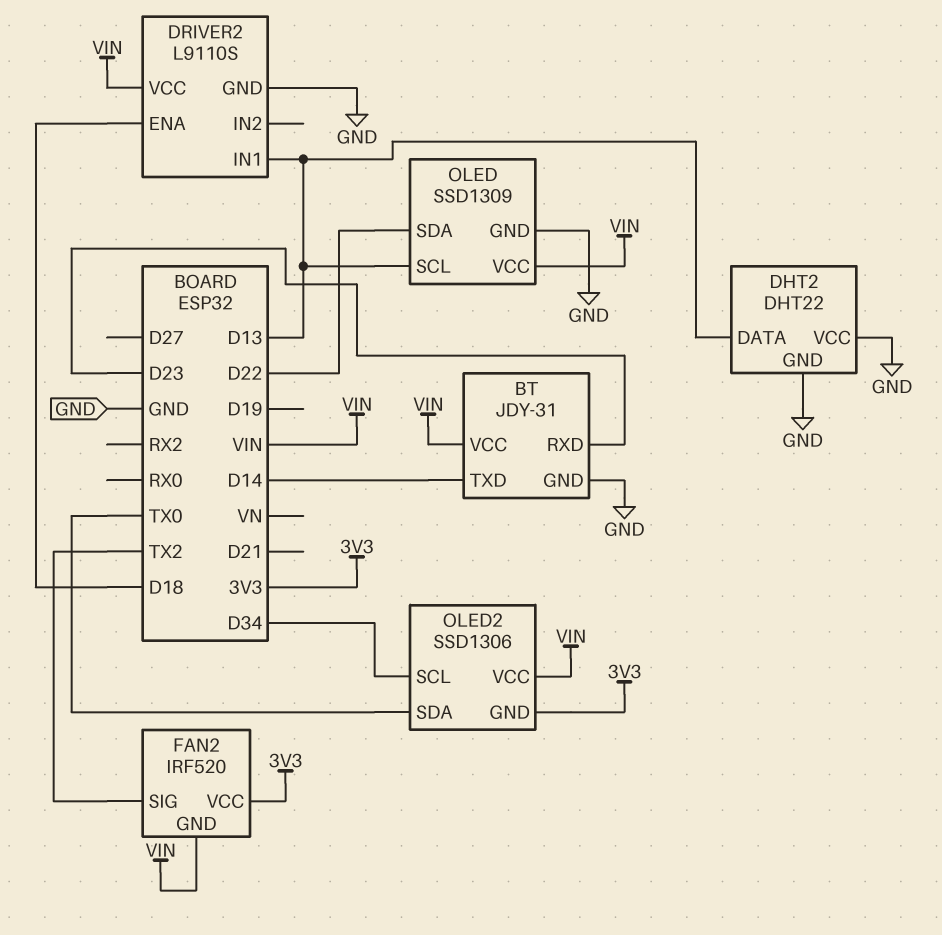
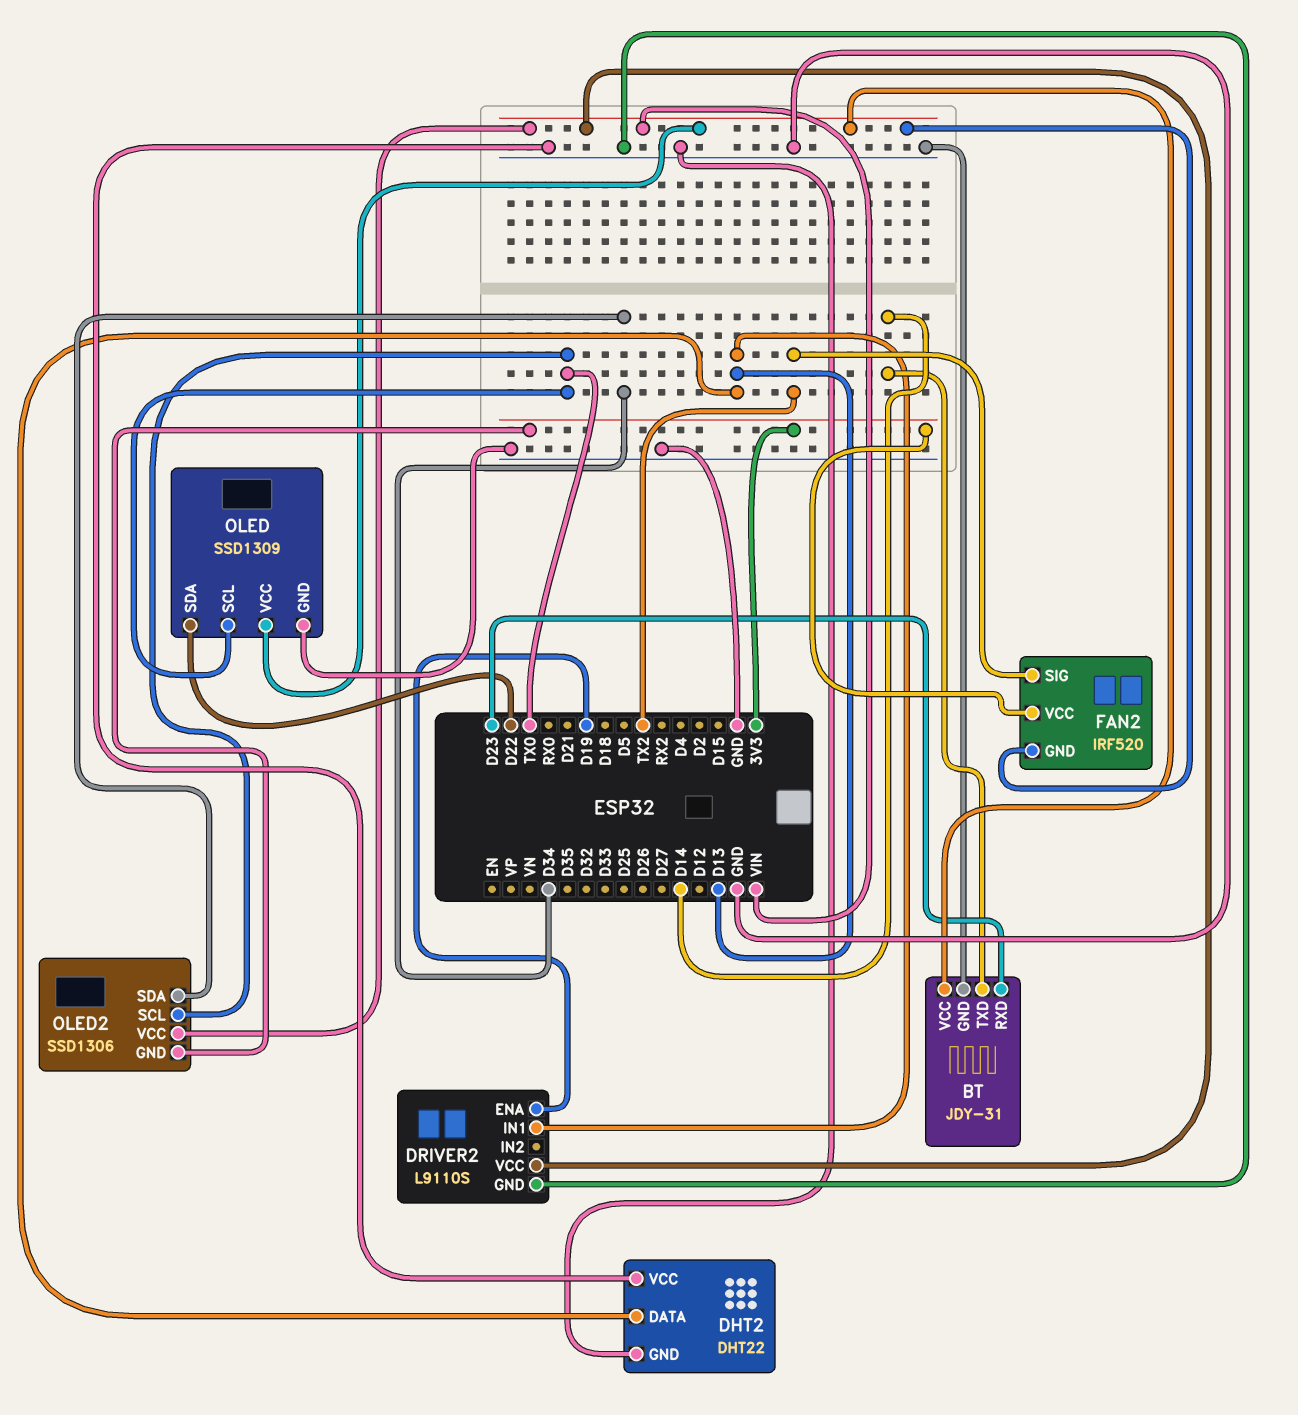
DRIVER2 pin ENA: D18 -> D19
OLED pin SCL: D13 -> TX0
OLED2 pin SCL: D34 -> TX0
OLED2 pin SDA: TX0 -> D34

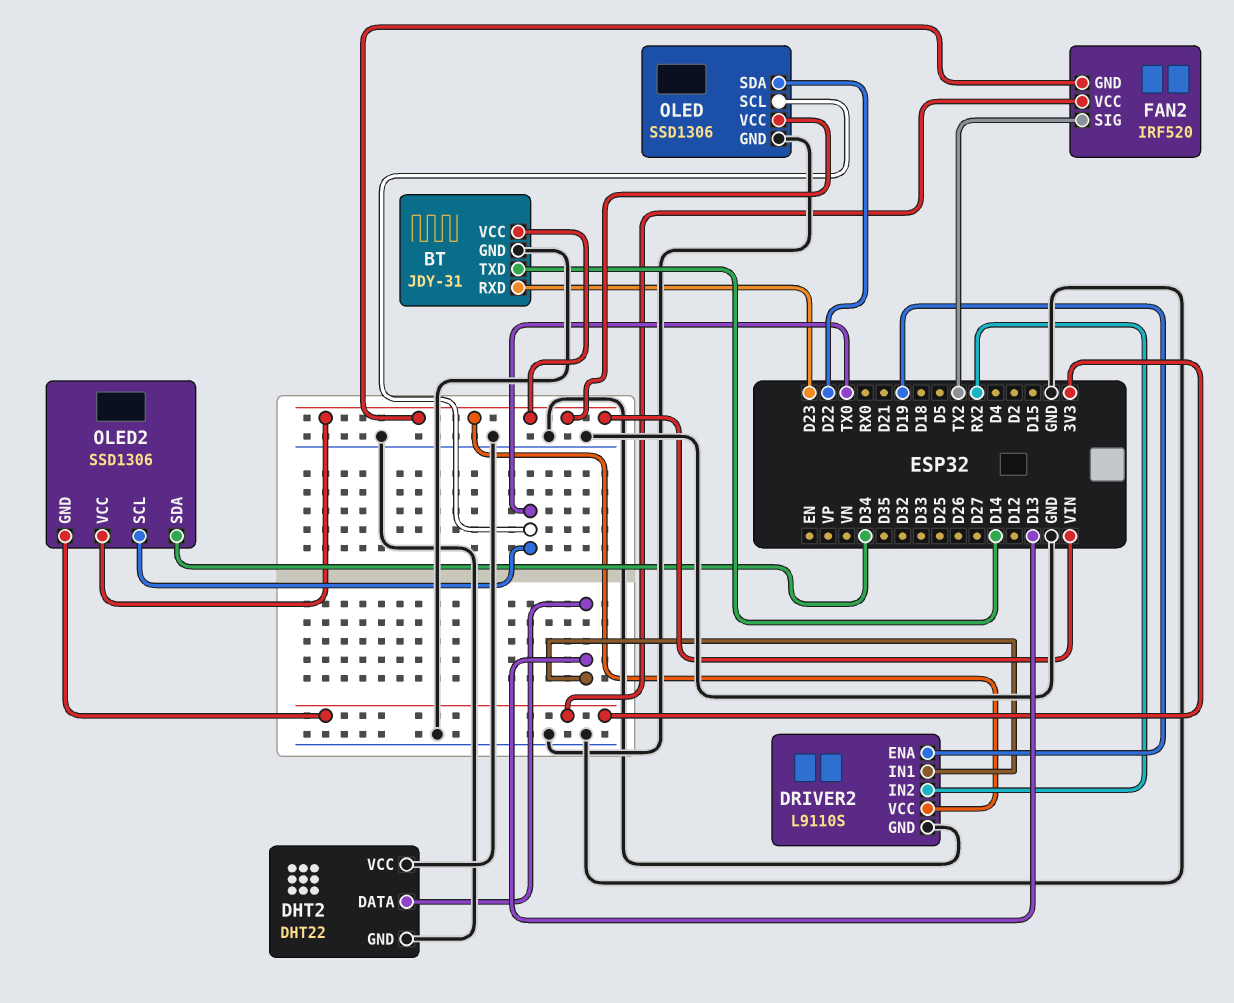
DRIVER2 pin IN2: none -> RX2
OLED: SSD1309 -> SSD1306

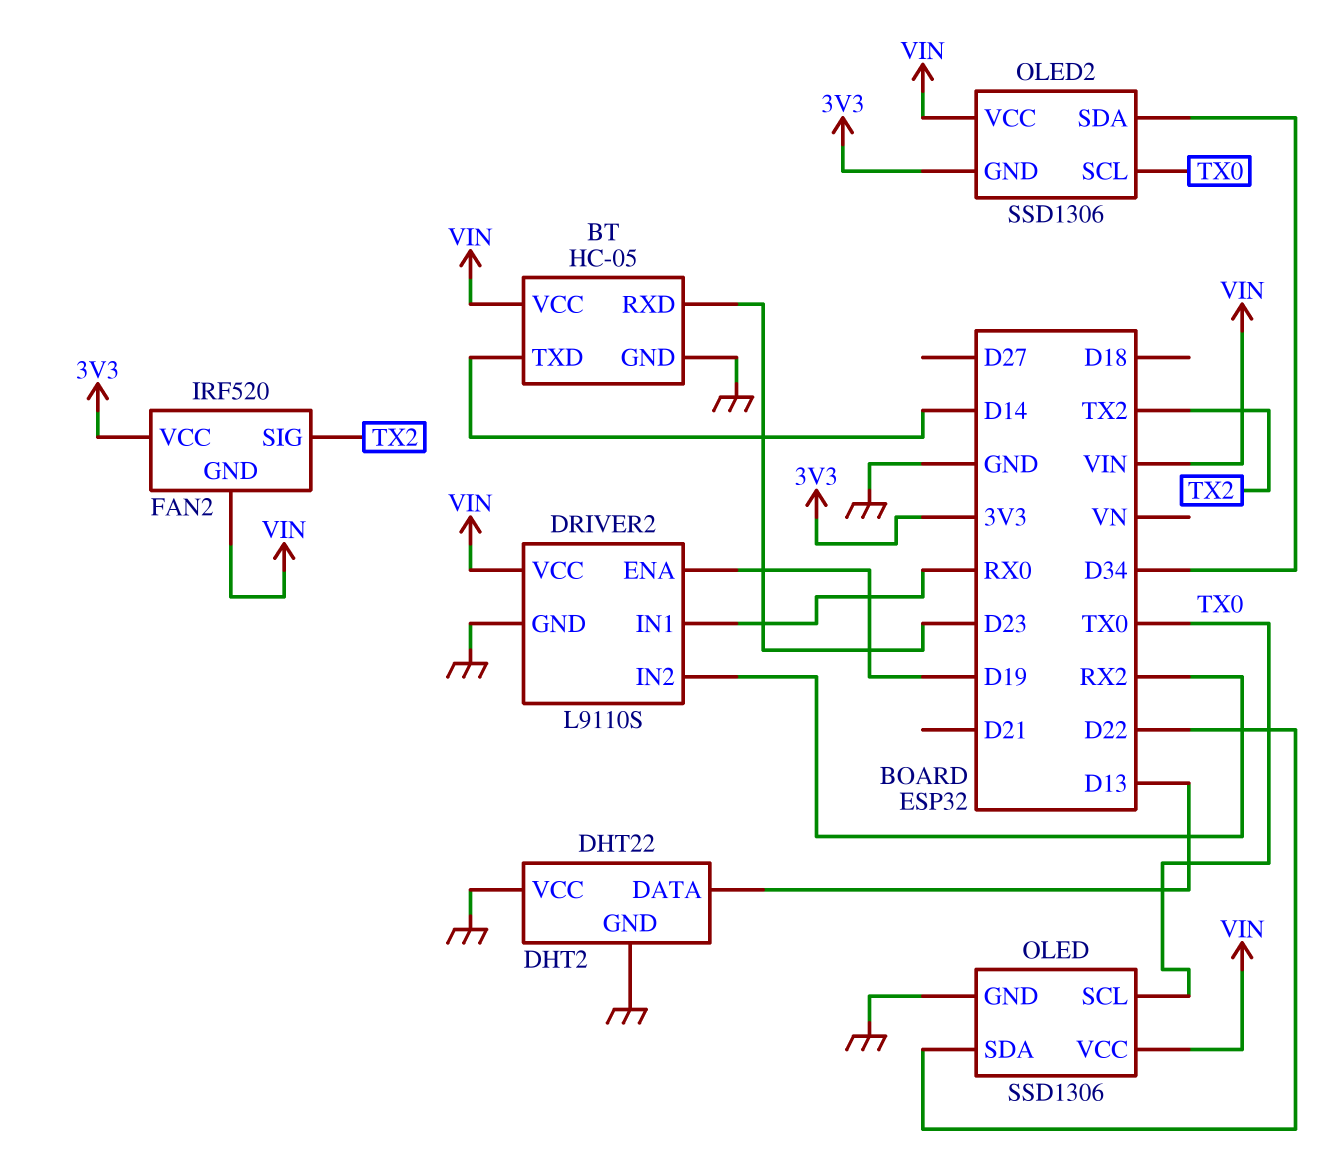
BT: JDY-31 -> HC-05
DRIVER2 pin IN1: D13 -> RX0

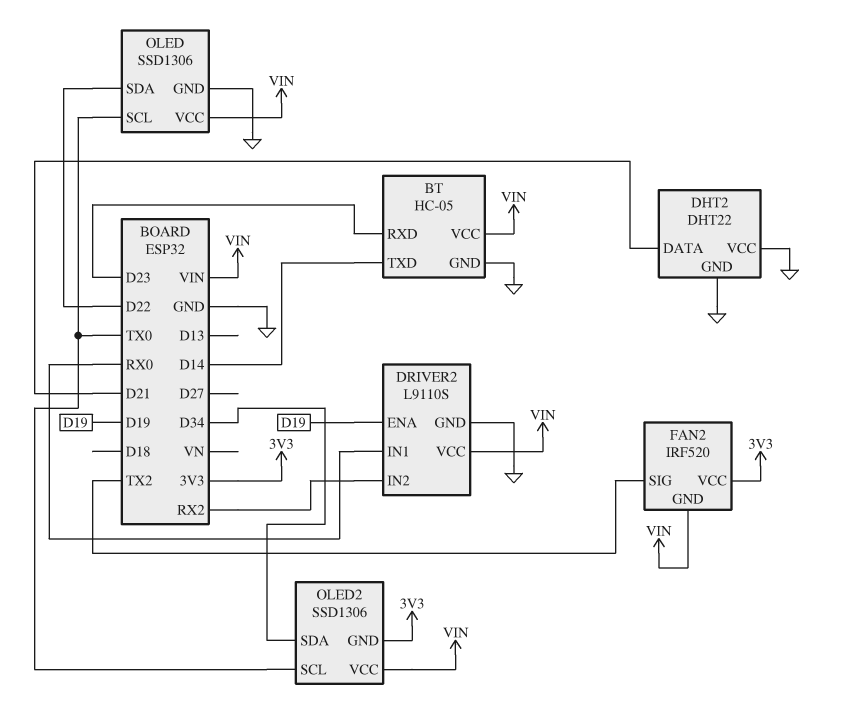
DHT2 pin DATA: D13 -> D21

